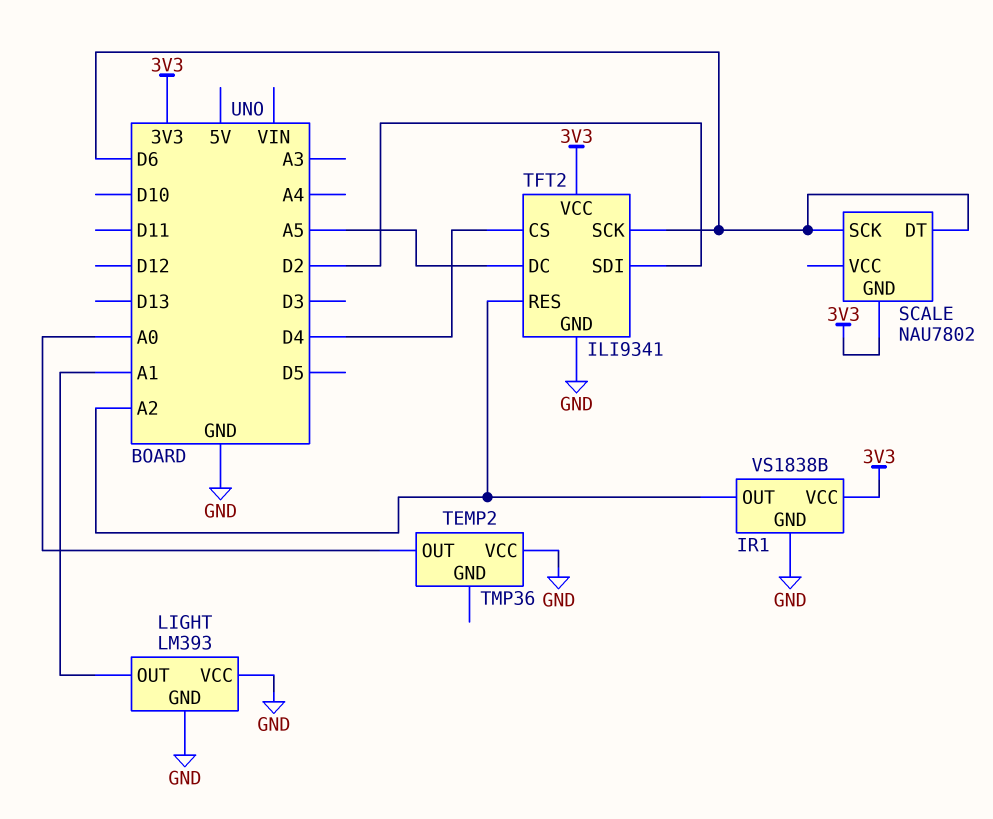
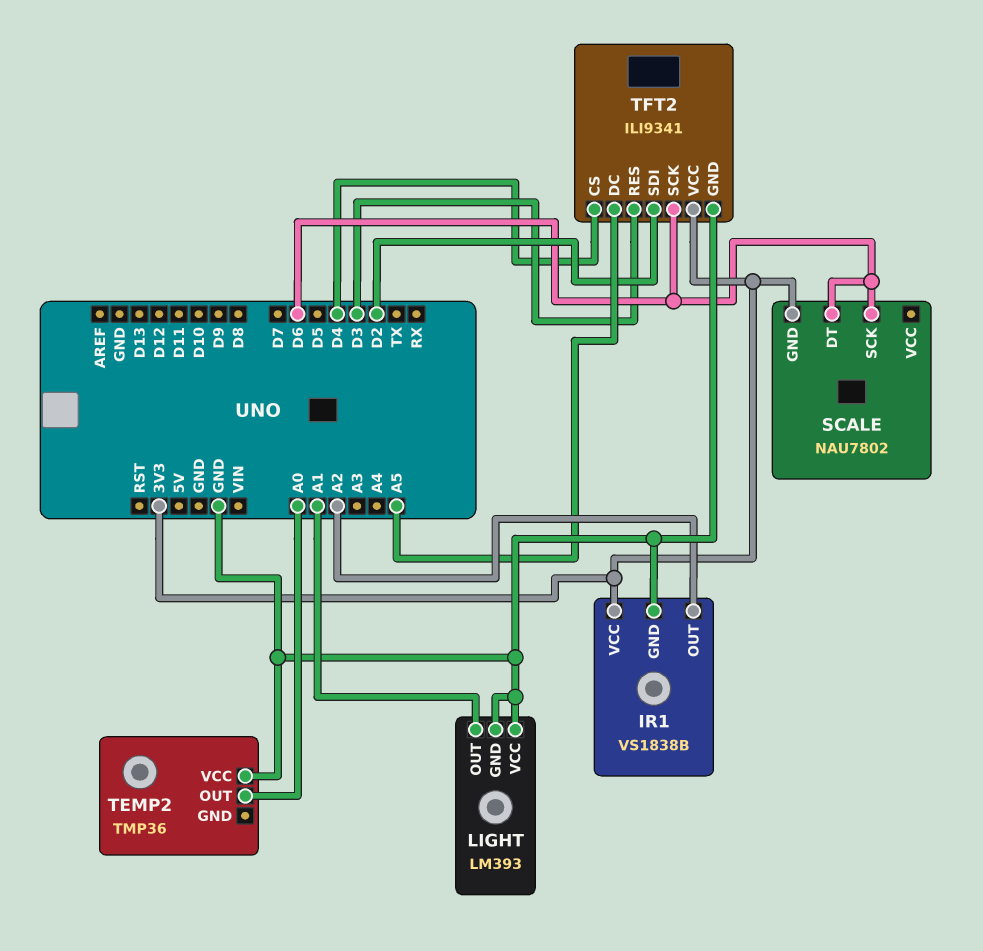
TFT2 pin RES: A2 -> D3

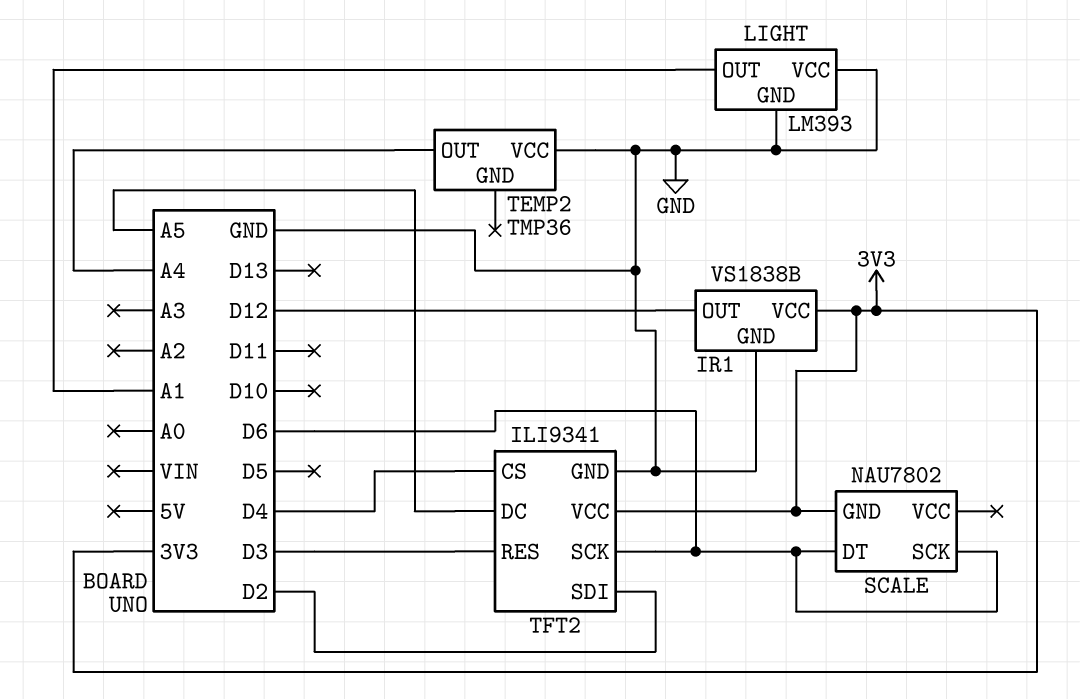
IR1 pin OUT: A2 -> D12
TEMP2 pin OUT: A0 -> A4

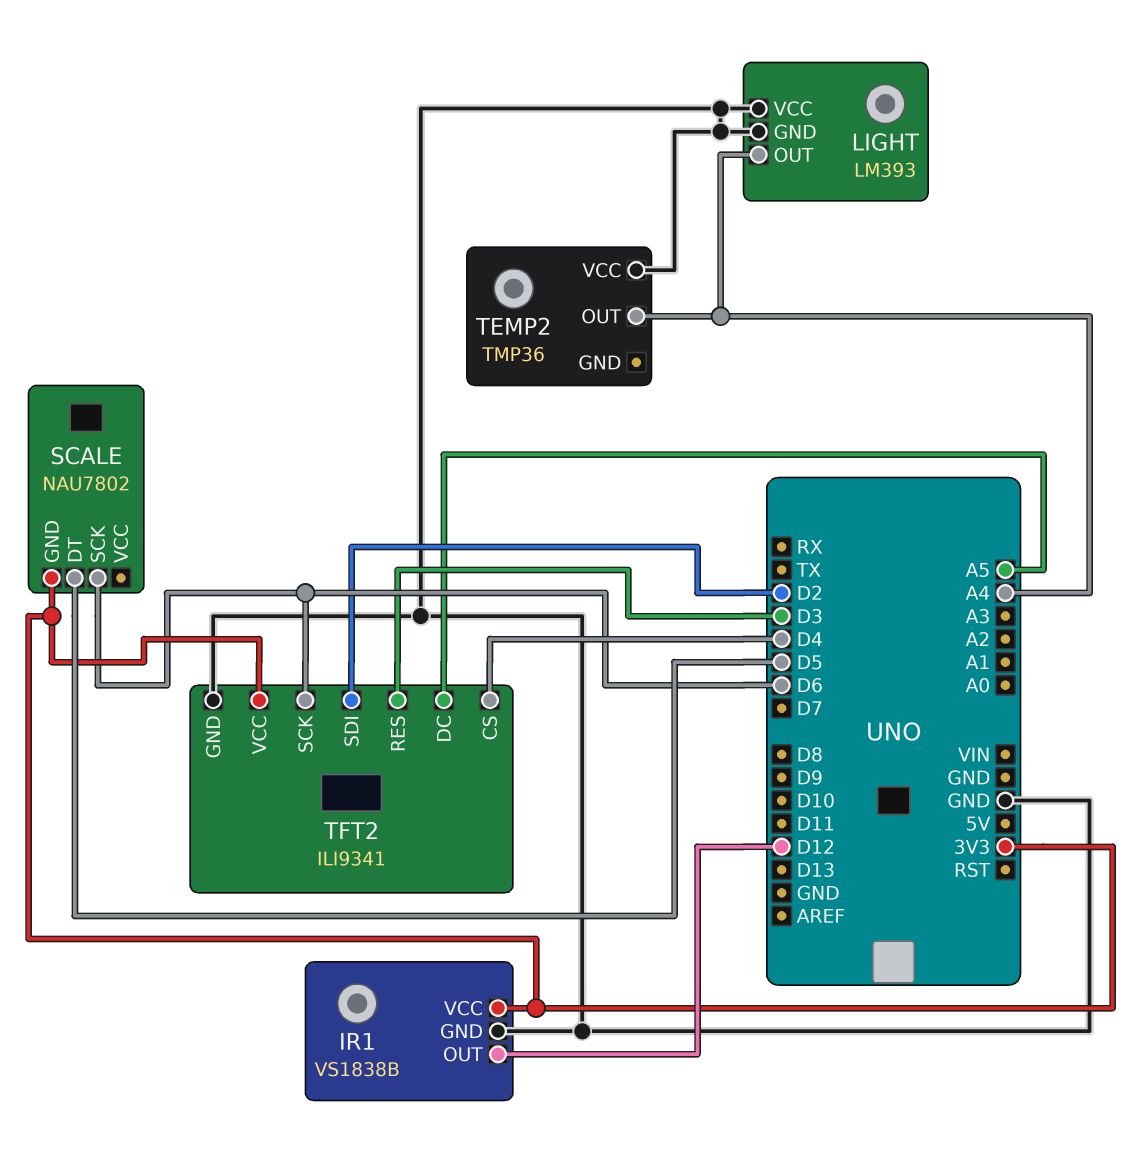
LIGHT pin OUT: A1 -> A4
SCALE pin DT: D6 -> D5

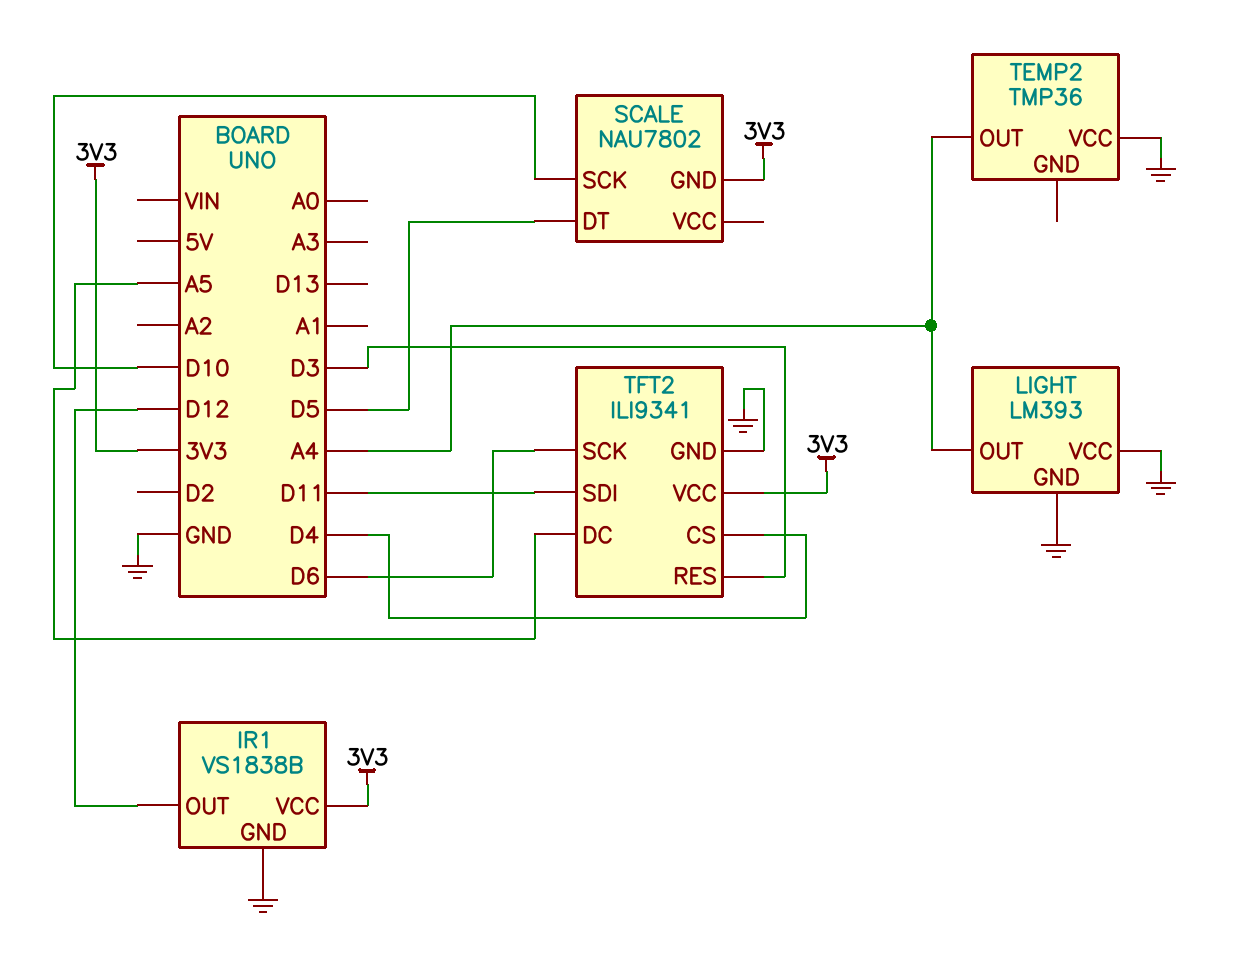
SCALE pin SCK: D6 -> D10
TFT2 pin SDI: D2 -> D11

